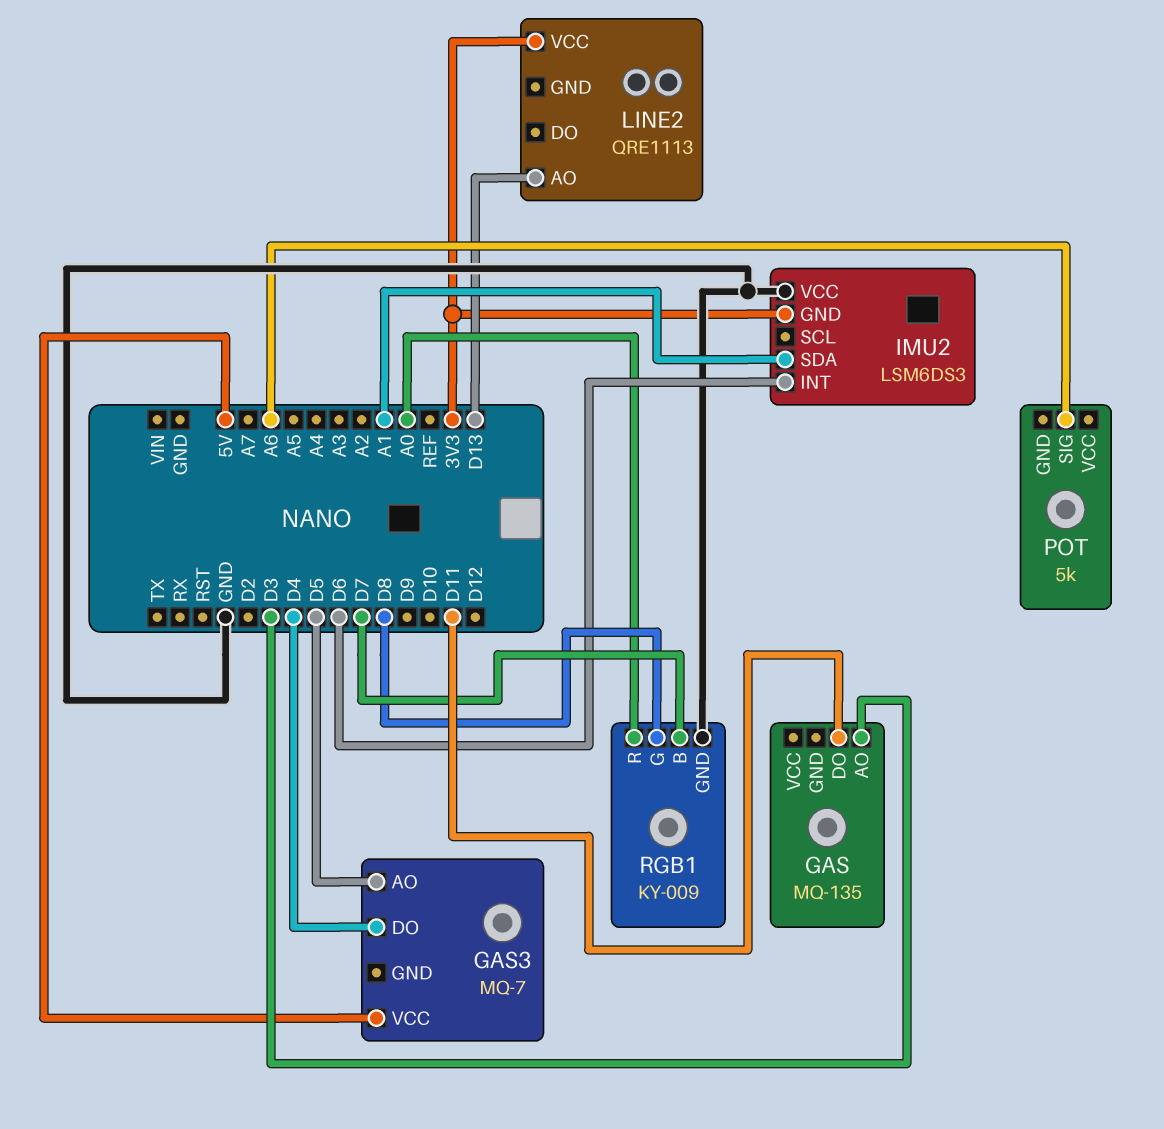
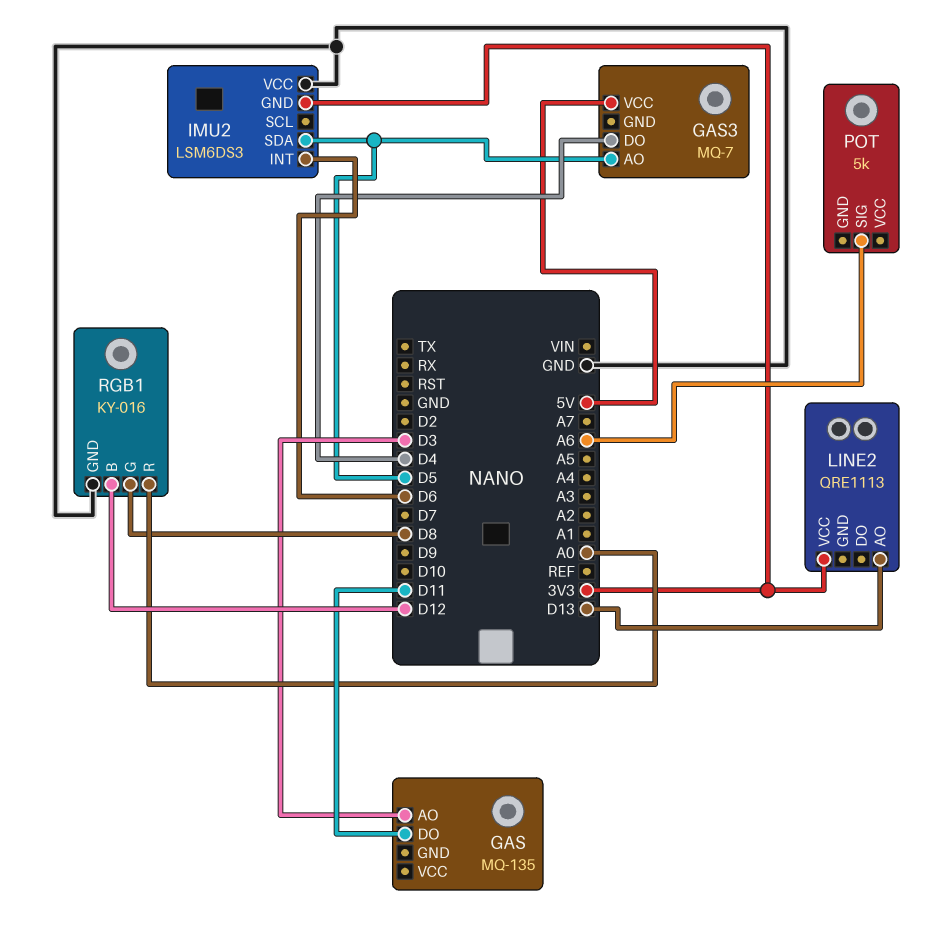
IMU2 pin SDA: A1 -> D5
RGB1: KY-009 -> KY-016
RGB1 pin B: D7 -> D12

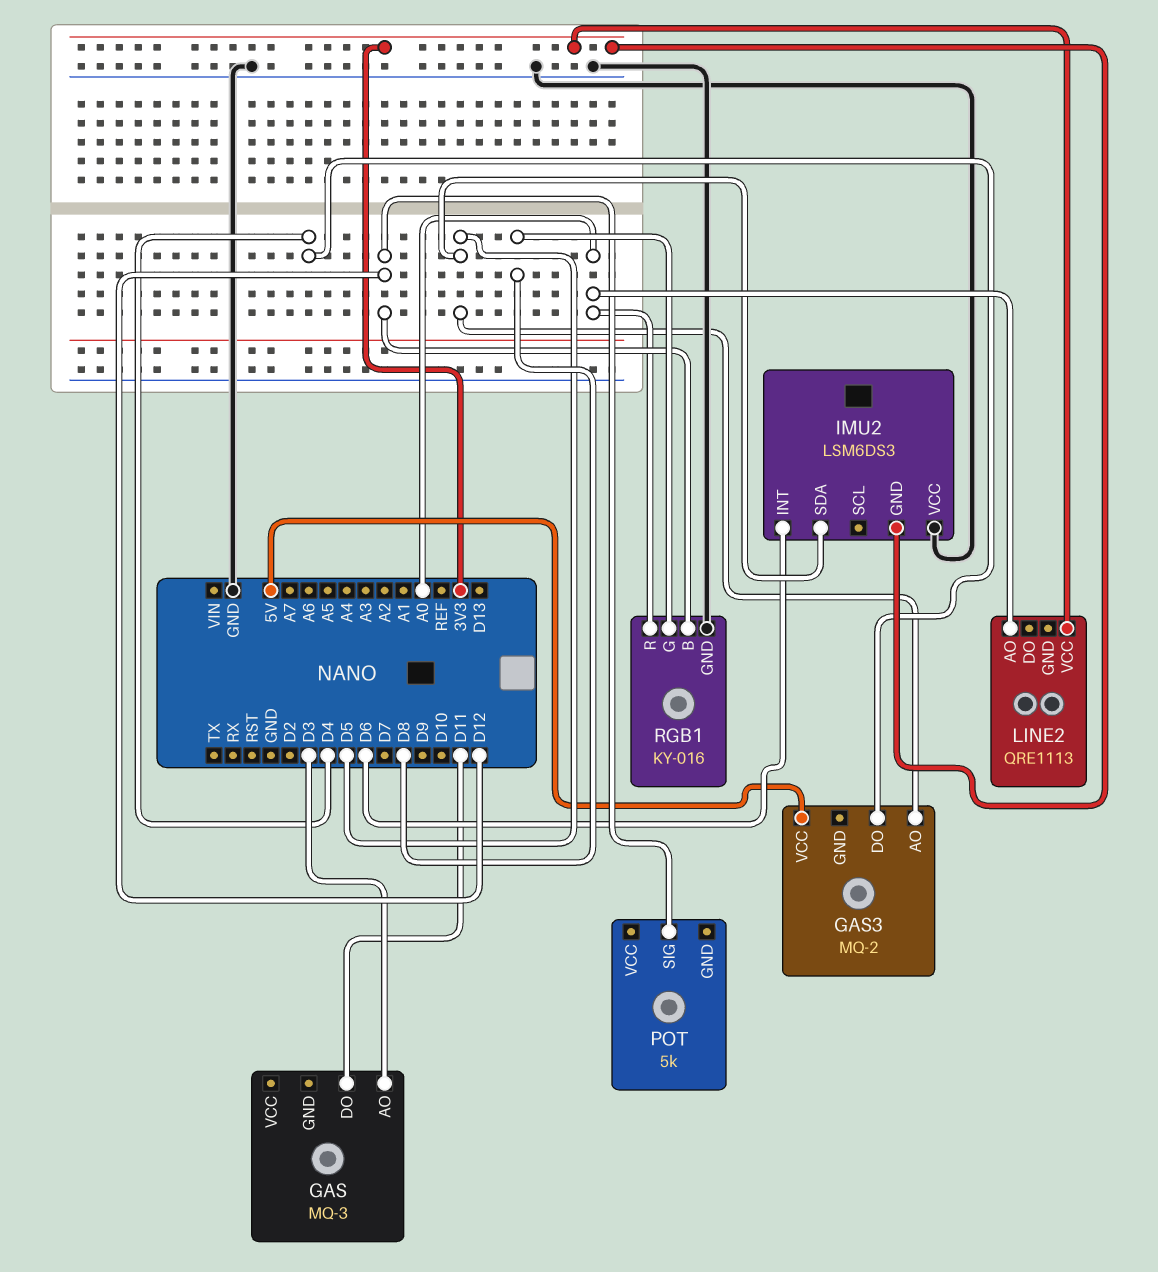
GAS: MQ-135 -> MQ-3
GAS3: MQ-7 -> MQ-2
LINE2 pin AO: D13 -> A0
POT pin SIG: A6 -> D12

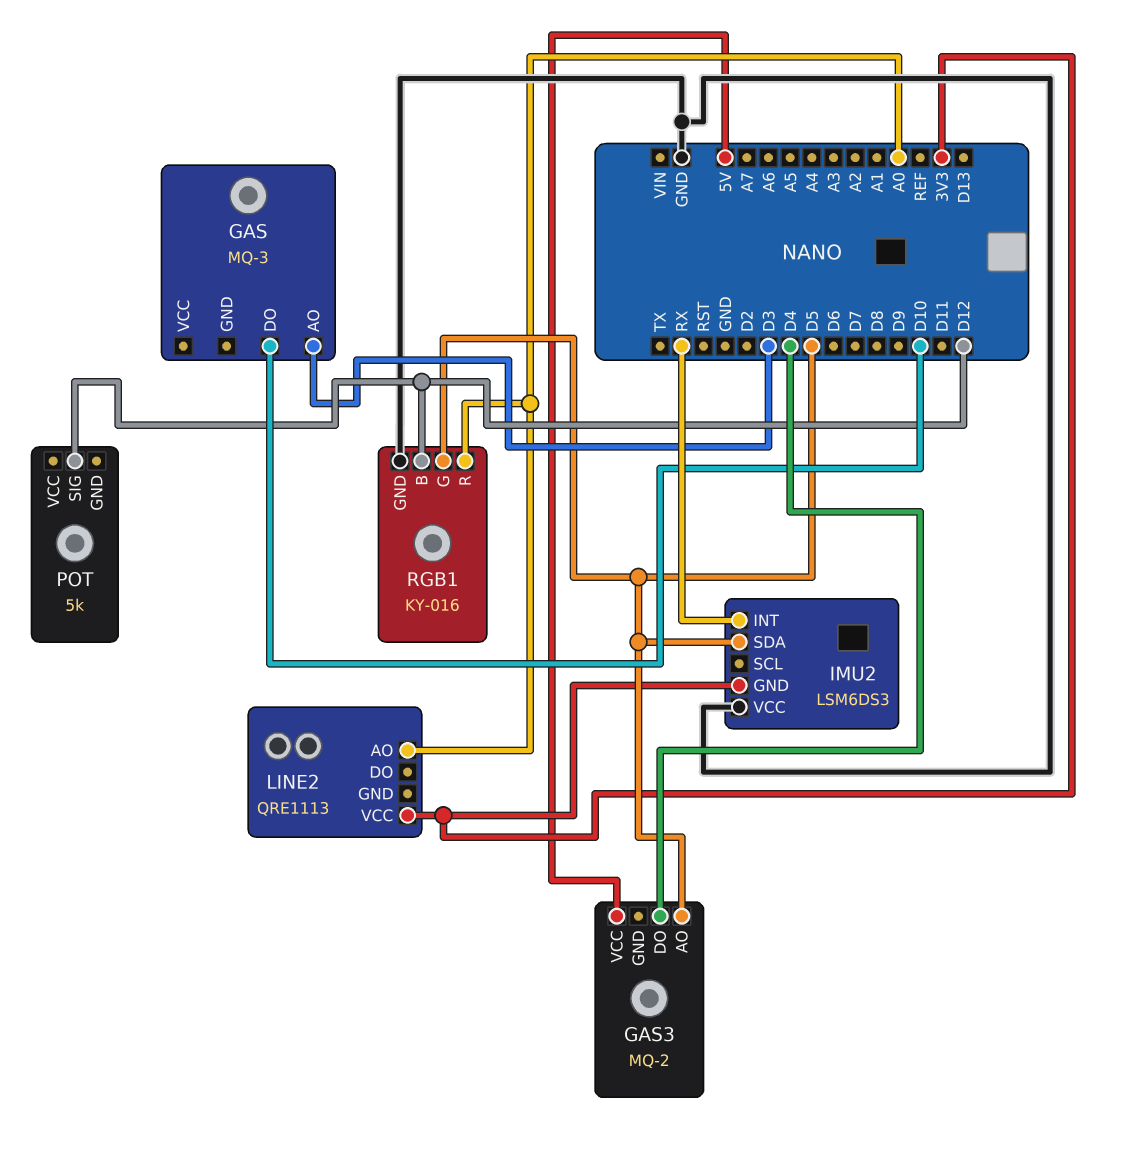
GAS pin DO: D11 -> D10
IMU2 pin INT: D6 -> RX
RGB1 pin G: D8 -> D5

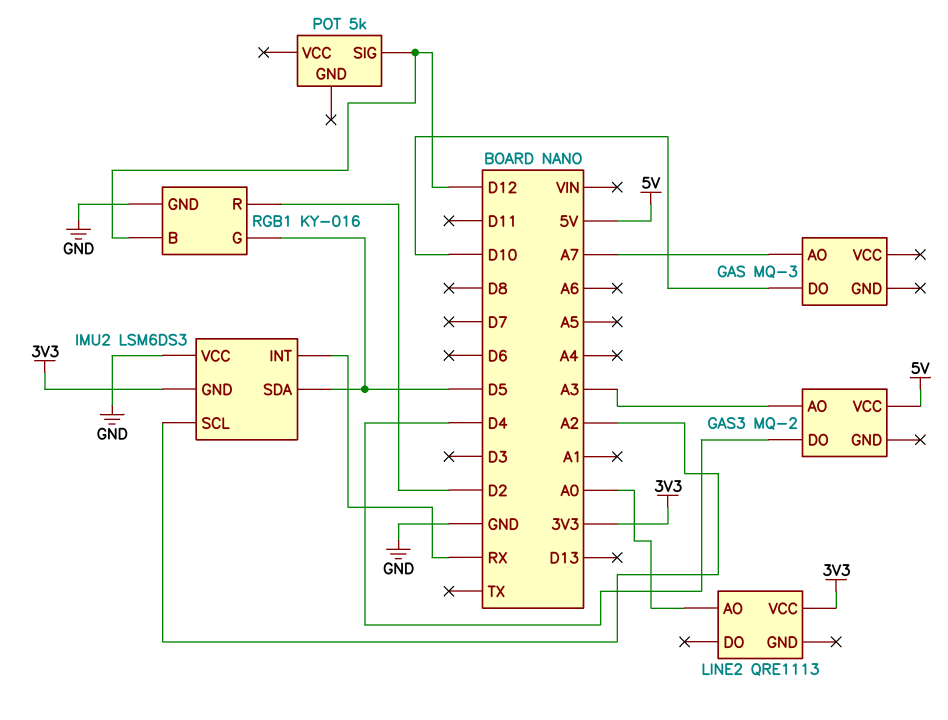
GAS pin AO: D3 -> A7
GAS3 pin AO: D5 -> A3
IMU2 pin SCL: none -> A2
RGB1 pin R: A0 -> D2

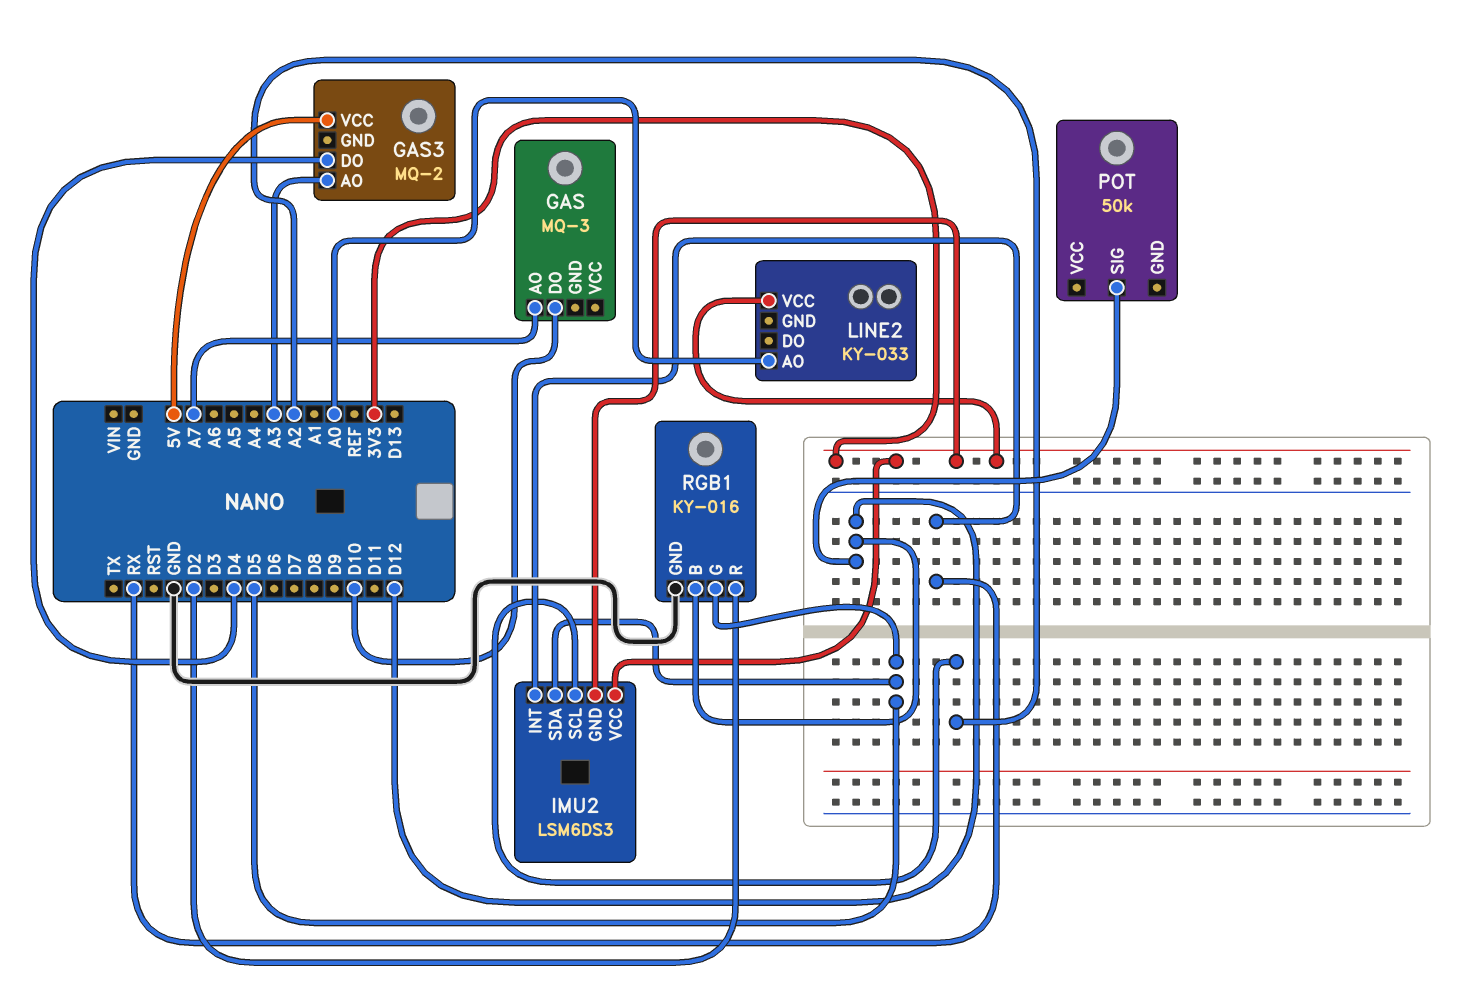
IMU2 pin VCC: GND -> 3V3
LINE2: QRE1113 -> KY-033
POT: 5k -> 50k

